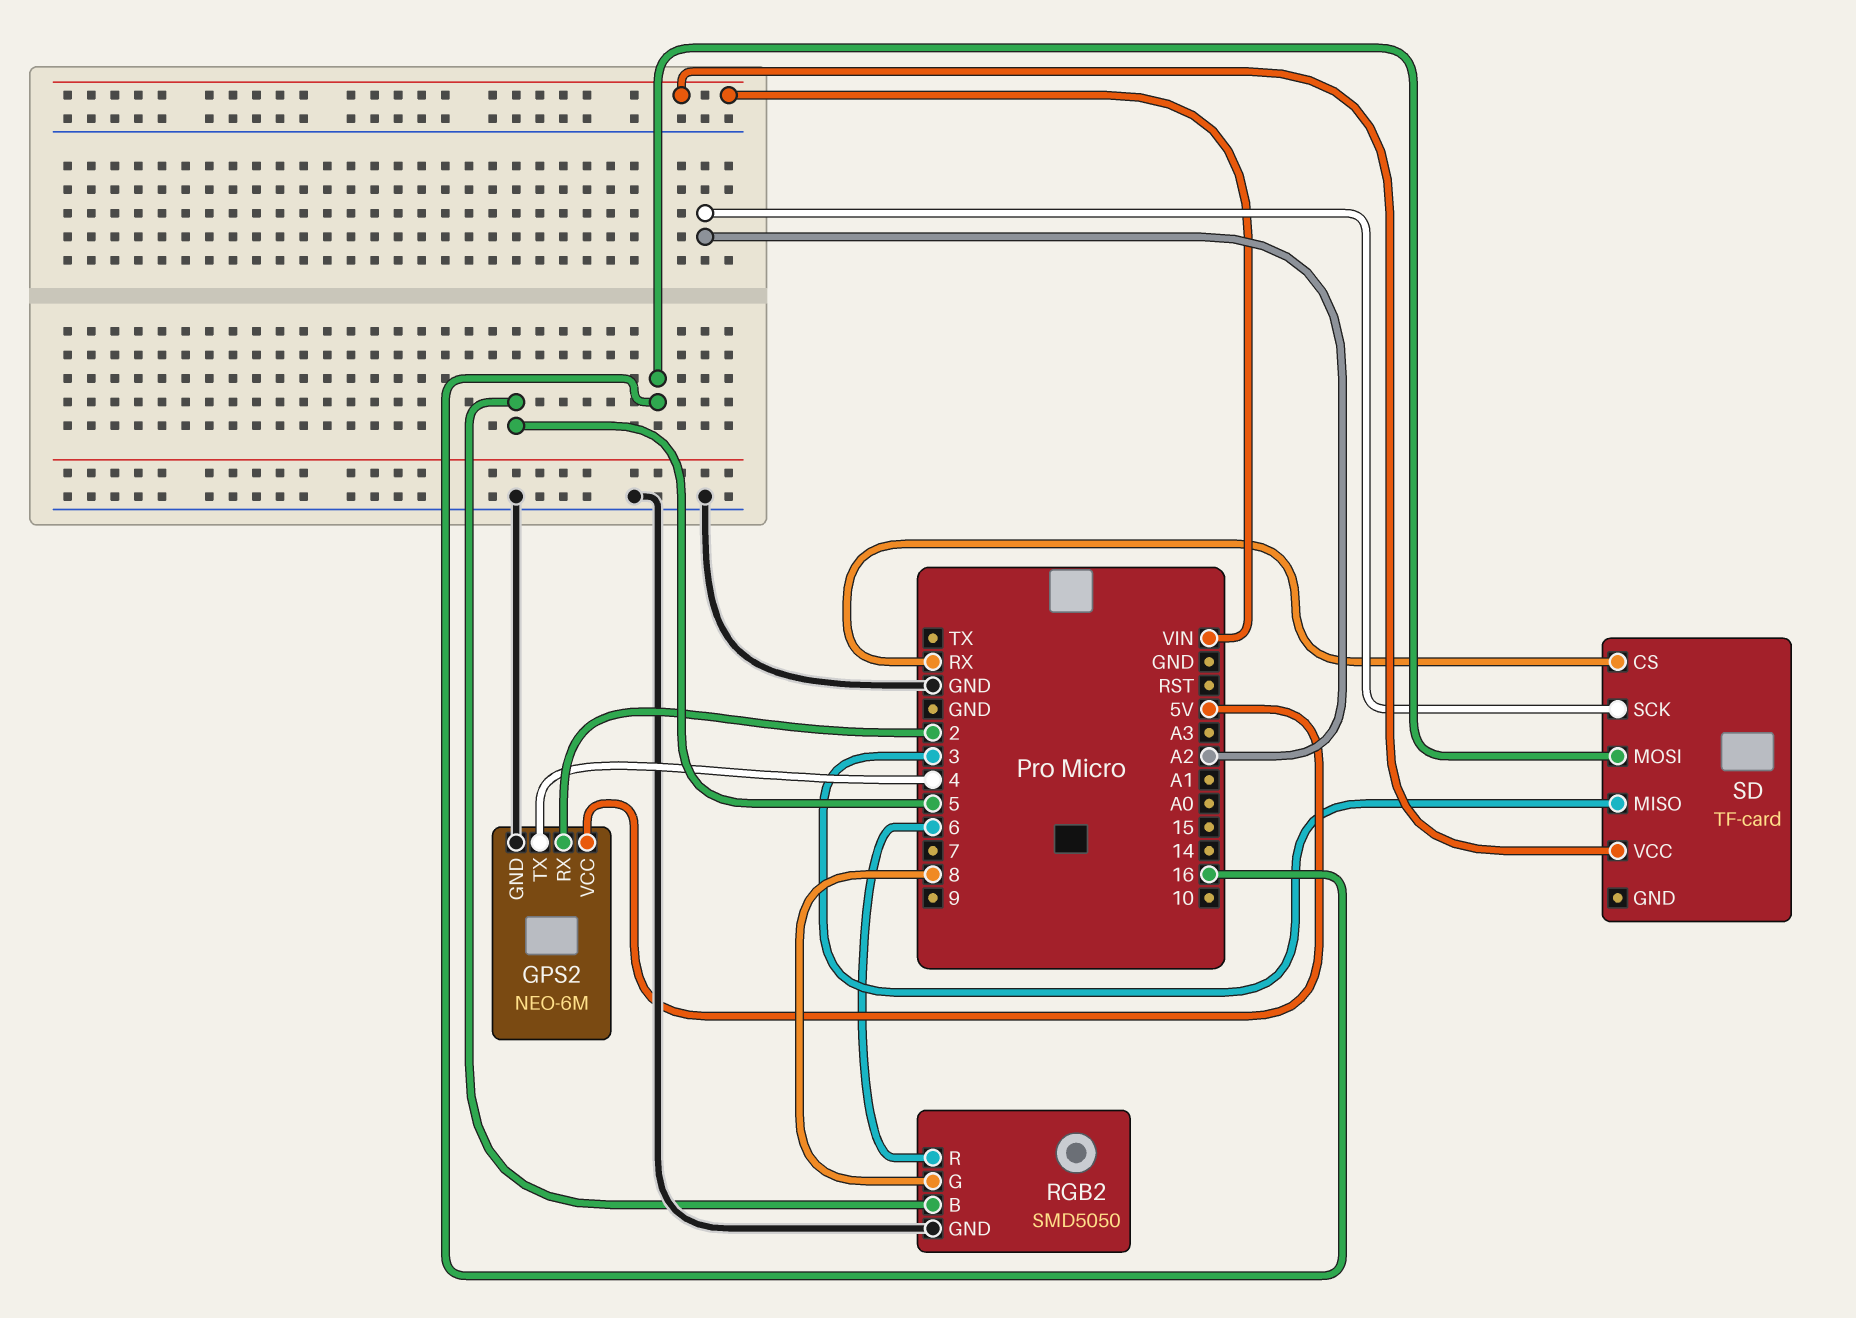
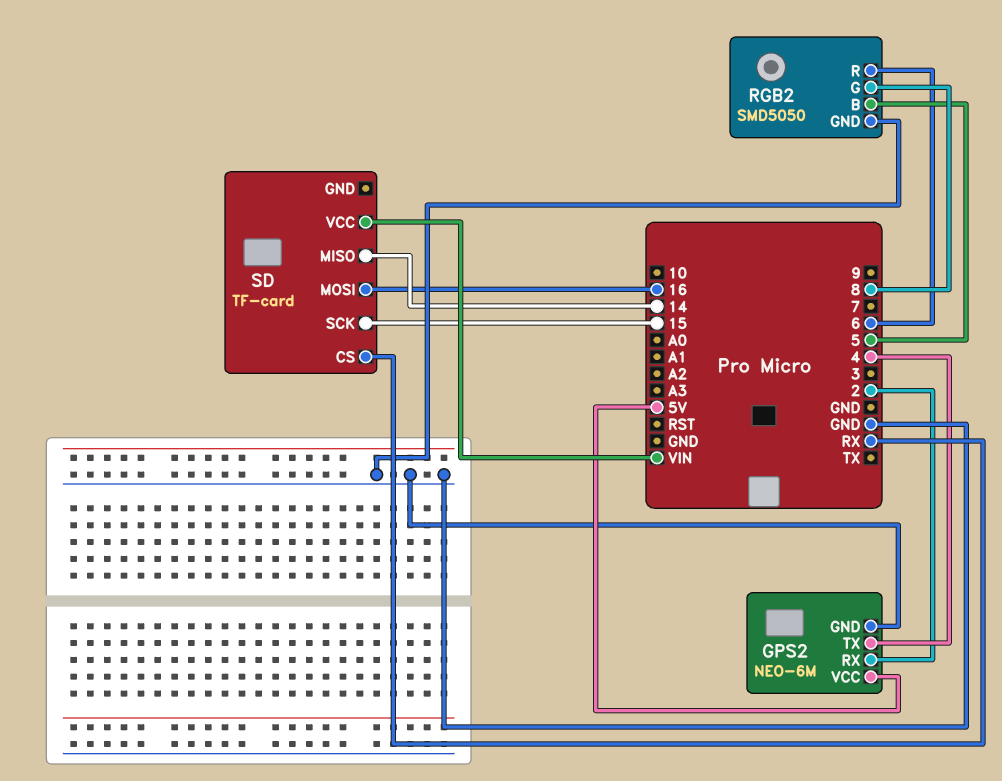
SD pin MISO: 3 -> 14
SD pin SCK: A2 -> 15

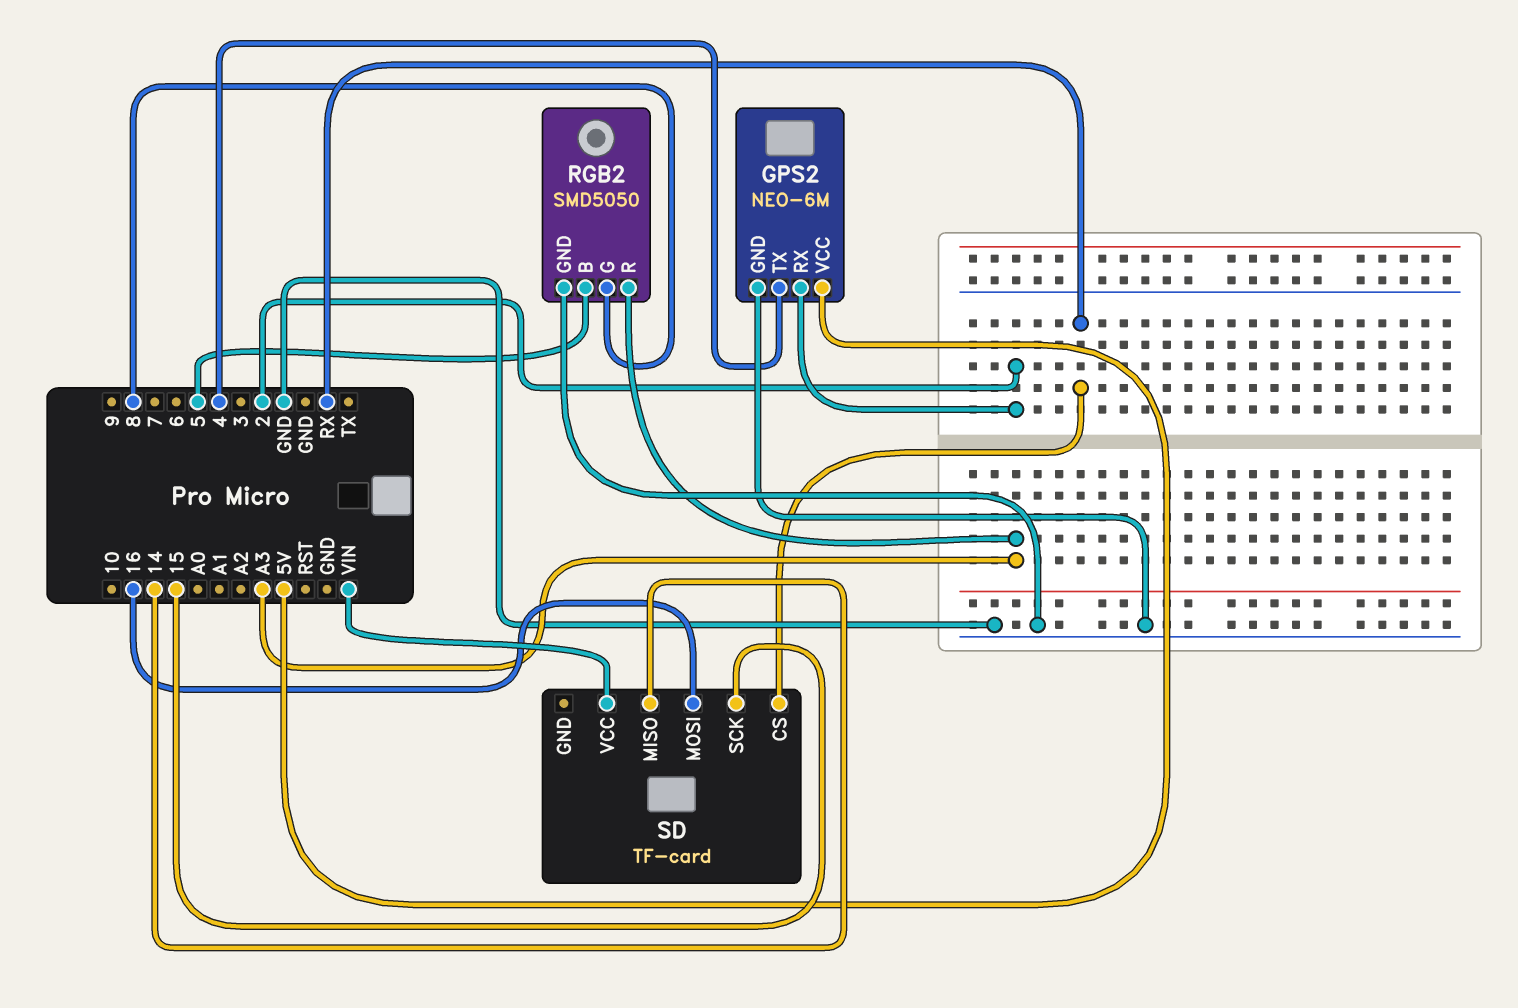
RGB2 pin R: 6 -> A3

